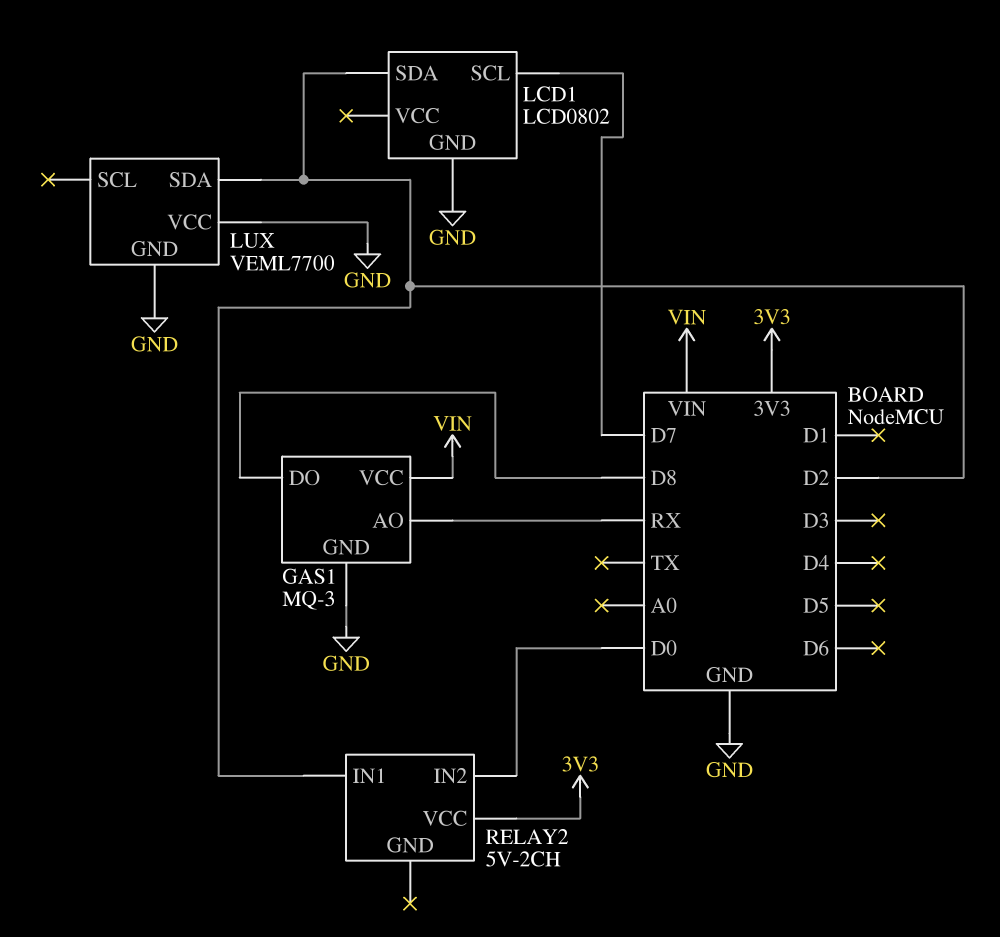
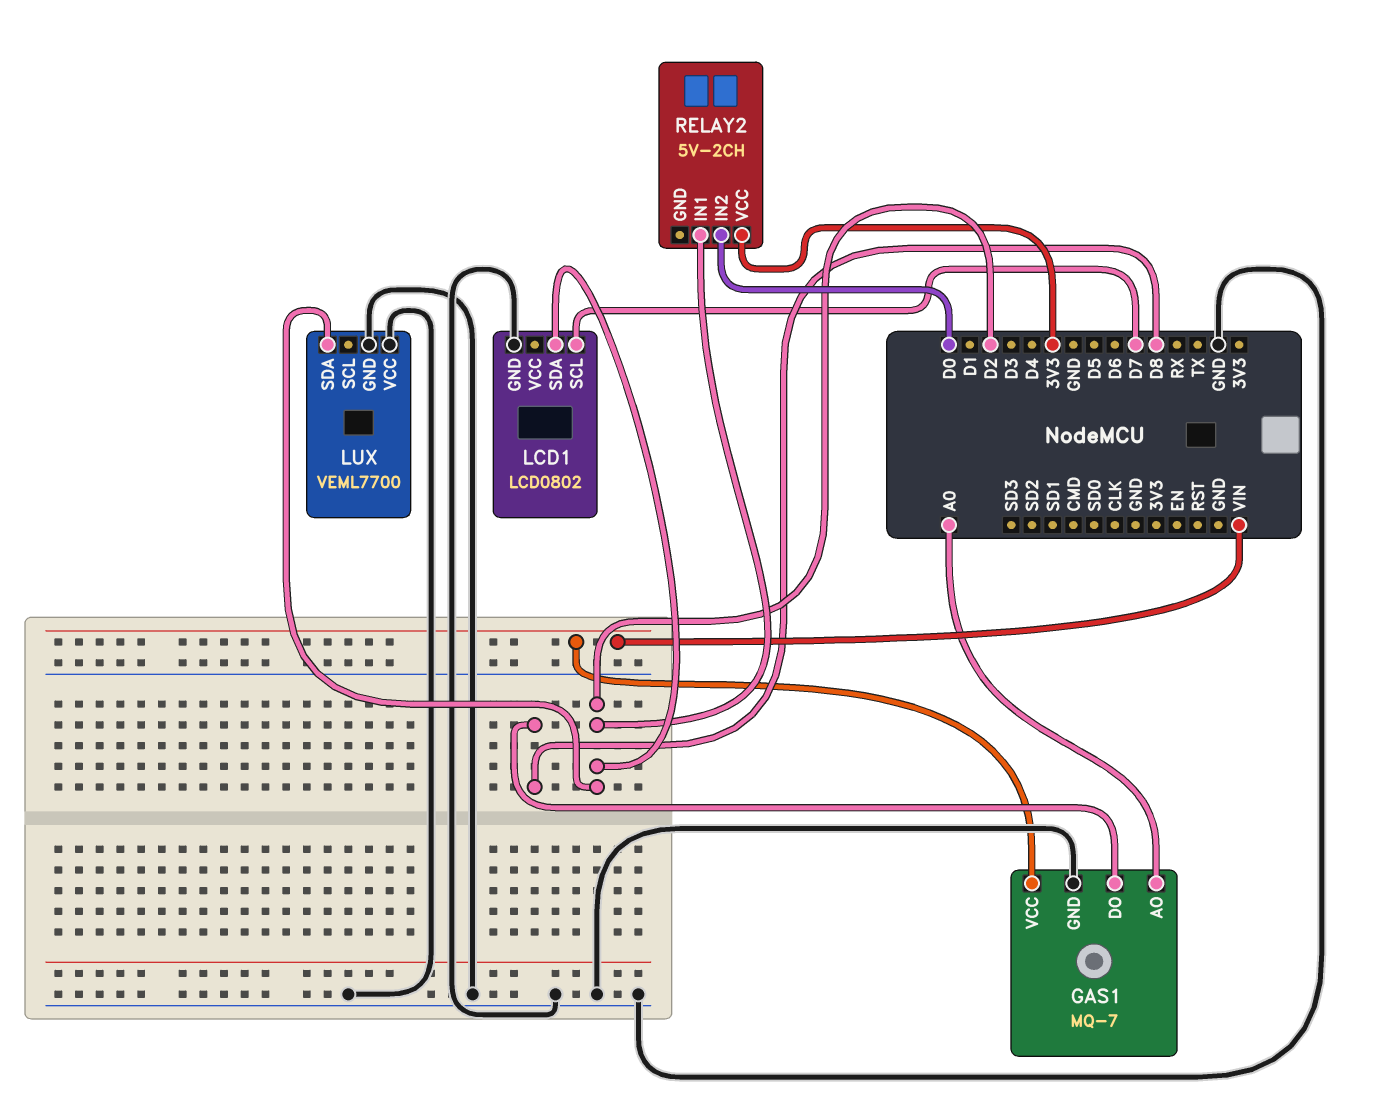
GAS1: MQ-3 -> MQ-7
GAS1 pin AO: RX -> A0

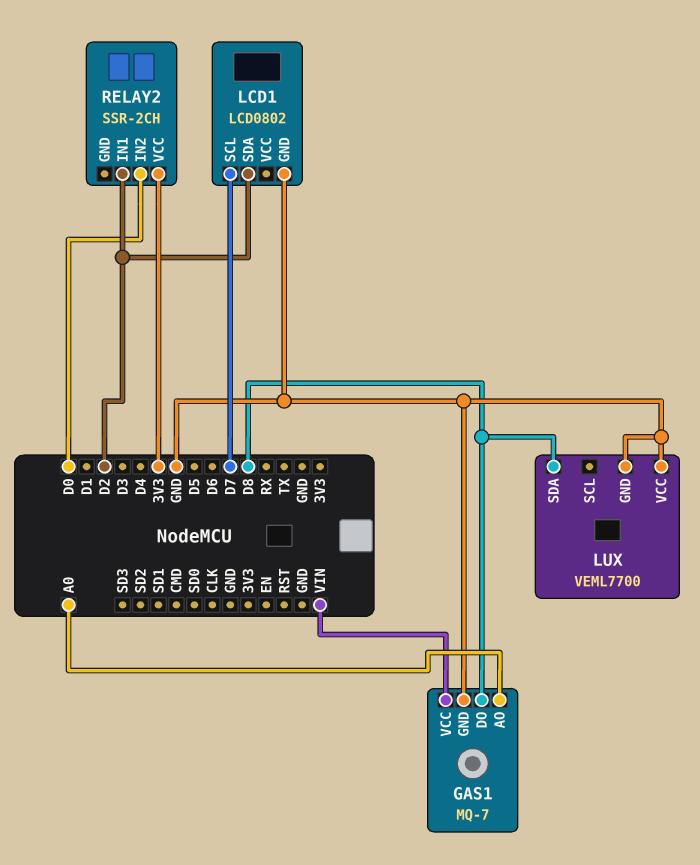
LUX pin SDA: D2 -> D8
RELAY2: 5V-2CH -> SSR-2CH

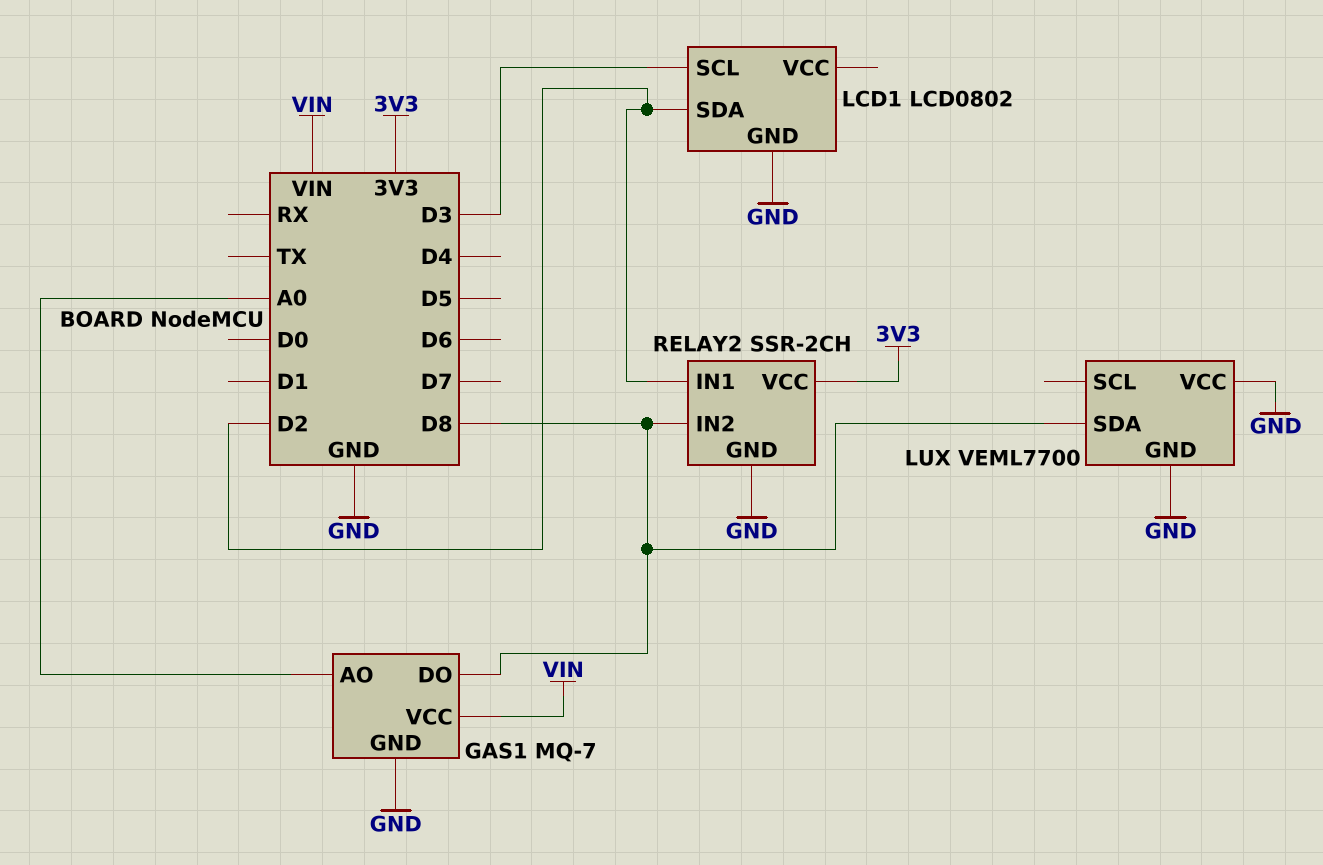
LCD1 pin SCL: D7 -> D3
RELAY2 pin GND: none -> GND
RELAY2 pin IN2: D0 -> D8

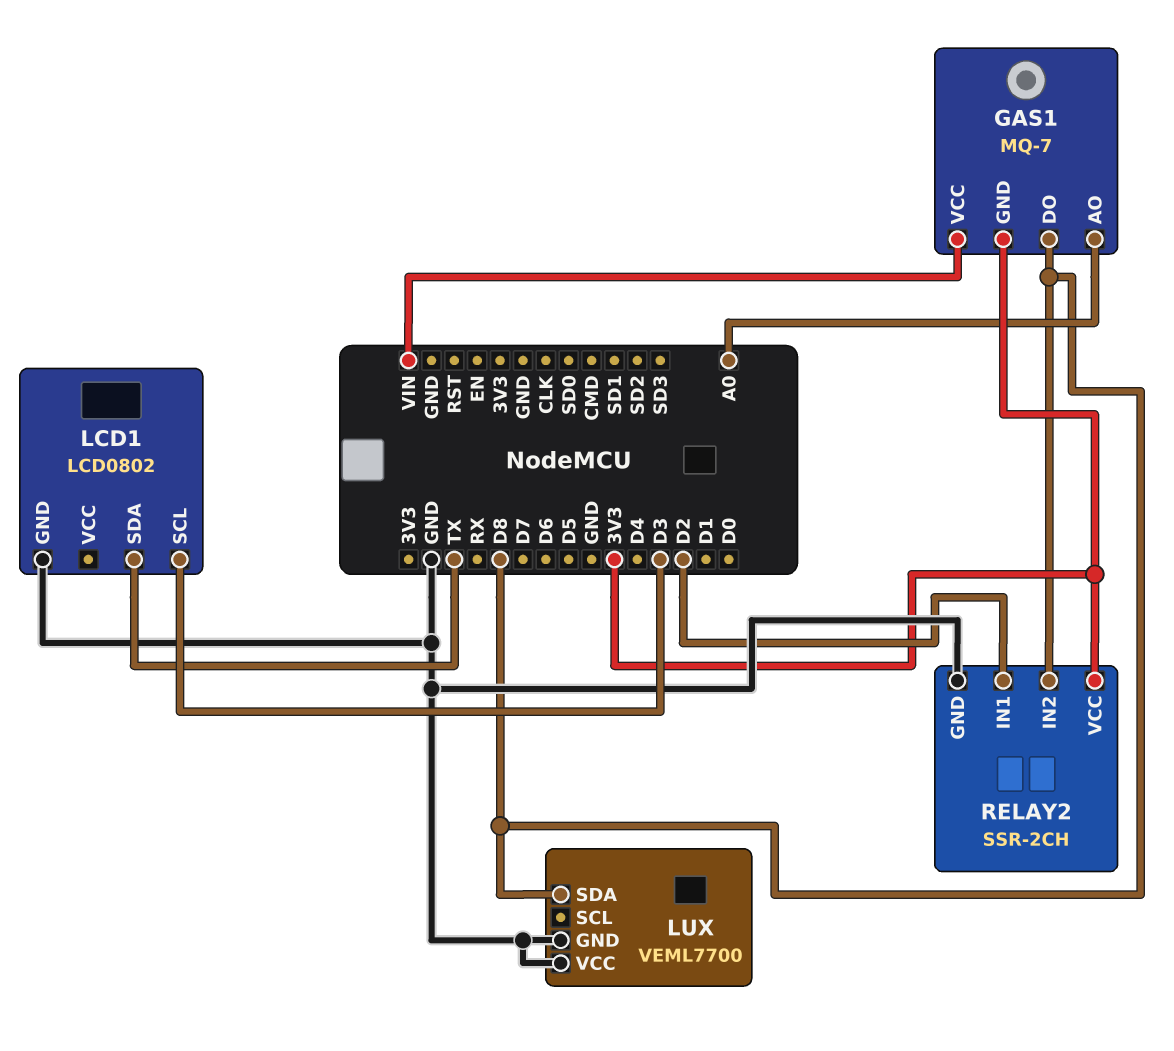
GAS1 pin GND: GND -> 3V3
LCD1 pin SDA: D2 -> TX

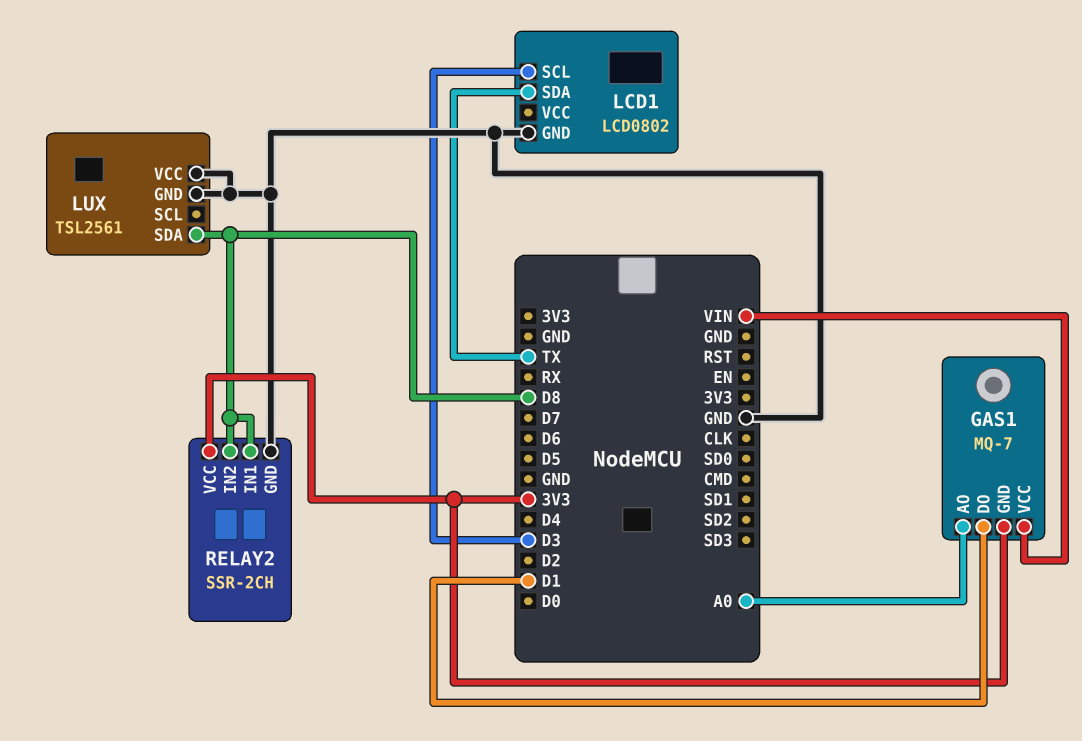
GAS1 pin DO: D8 -> D1
LUX: VEML7700 -> TSL2561
RELAY2 pin IN1: D2 -> D8

